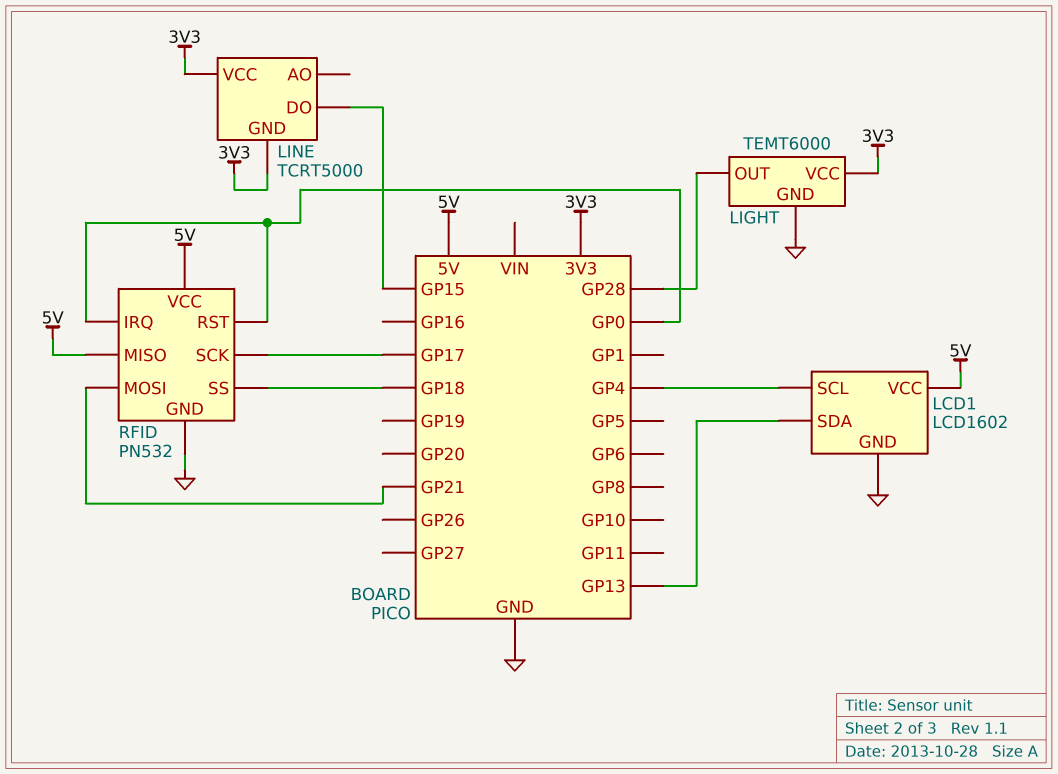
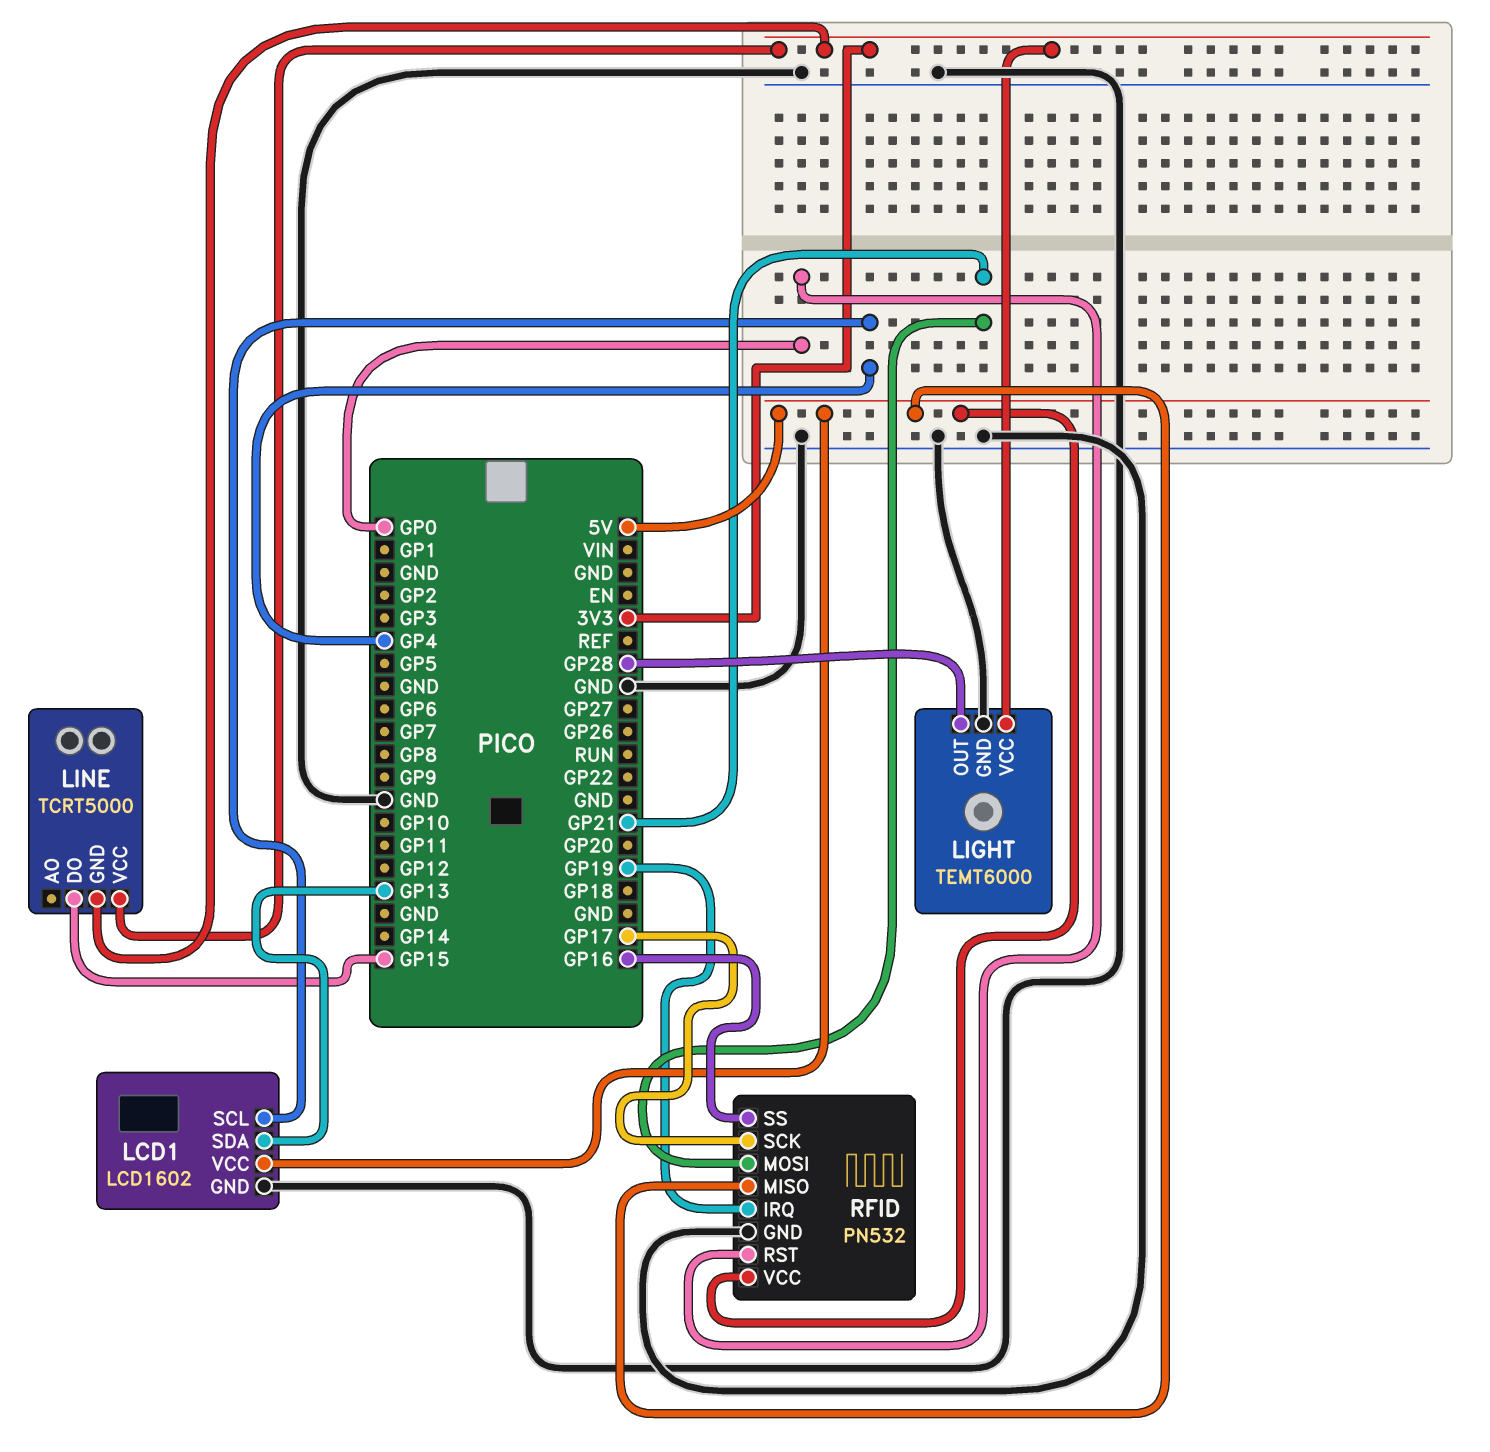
RFID pin IRQ: GP0 -> GP19
RFID pin SS: GP18 -> GP16

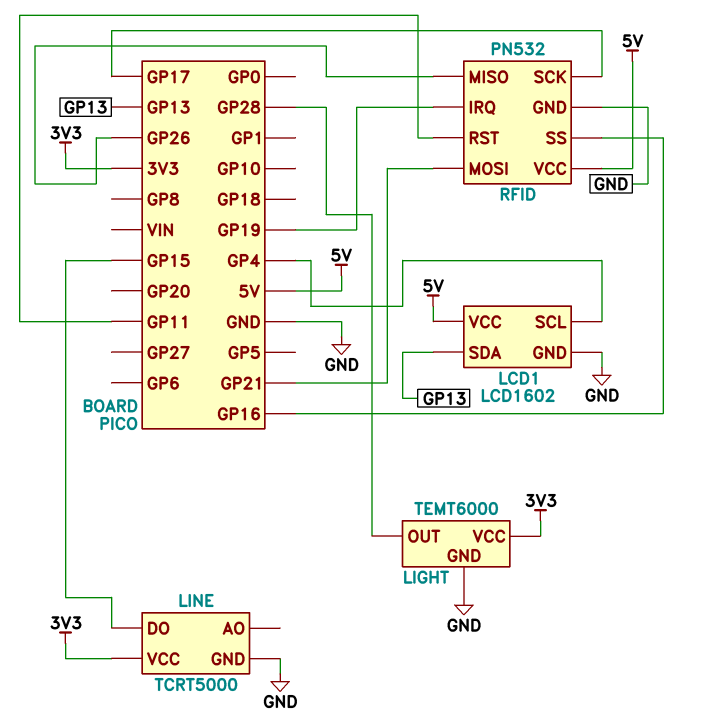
LINE pin GND: 3V3 -> GND
RFID pin MISO: 5V -> GP26
RFID pin RST: GP0 -> GP11

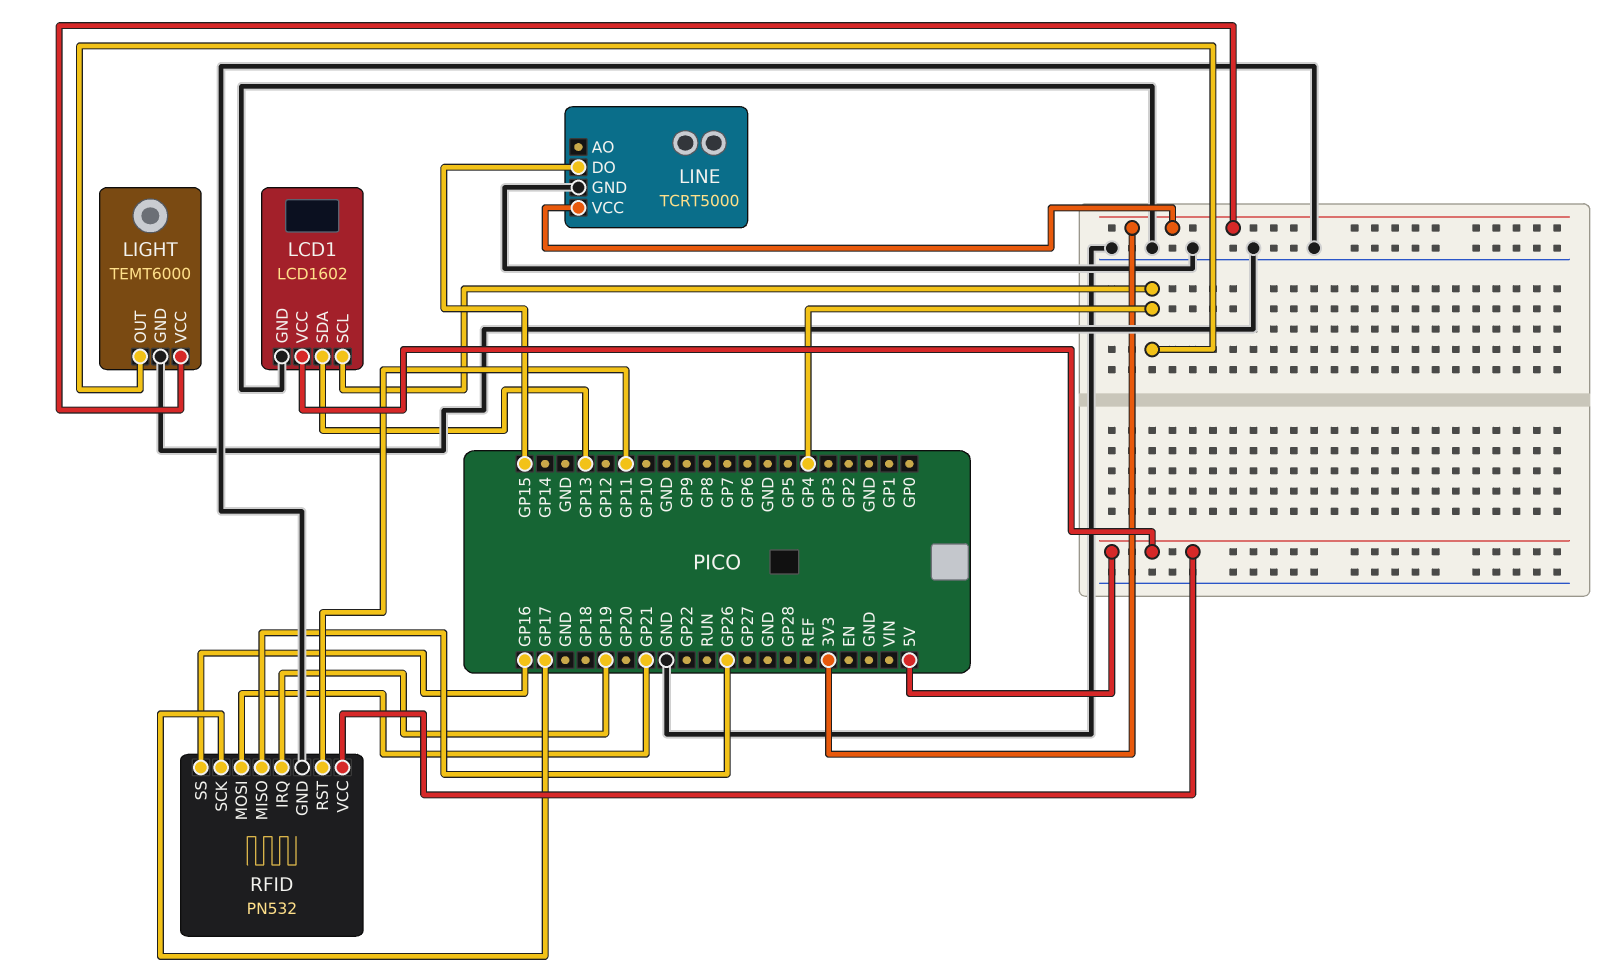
LIGHT pin OUT: GP28 -> GP4

